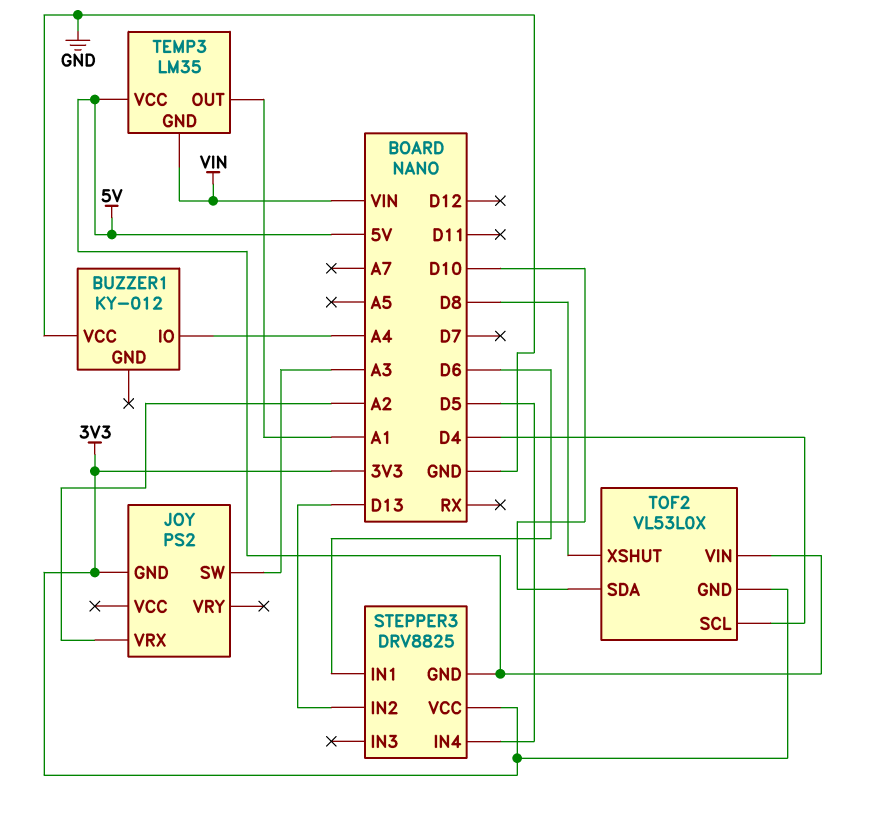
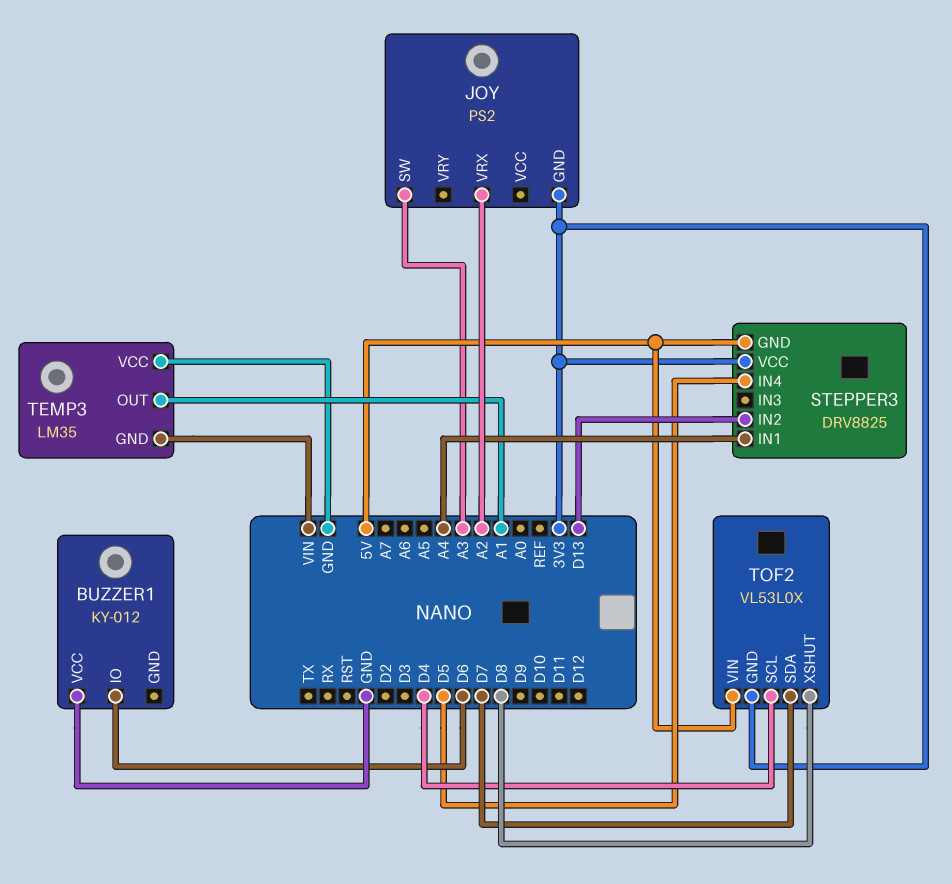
BUZZER1 pin IO: A4 -> D6
STEPPER3 pin IN1: D6 -> A4
TEMP3 pin VCC: 5V -> GND
TOF2 pin SDA: D10 -> D7

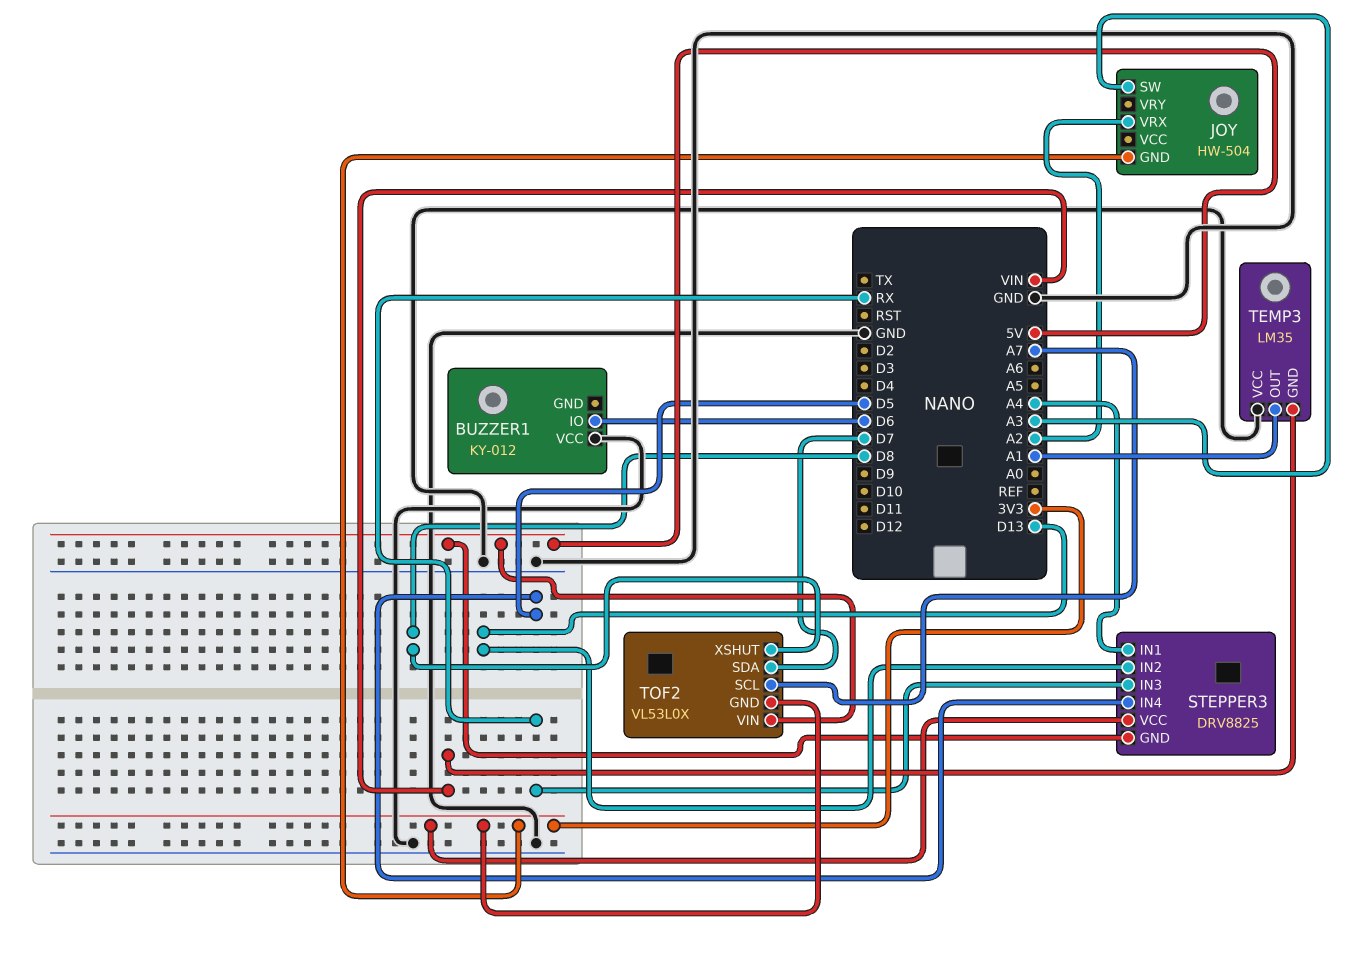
JOY: PS2 -> HW-504
STEPPER3 pin IN3: none -> RX
TOF2 pin SCL: D4 -> A7

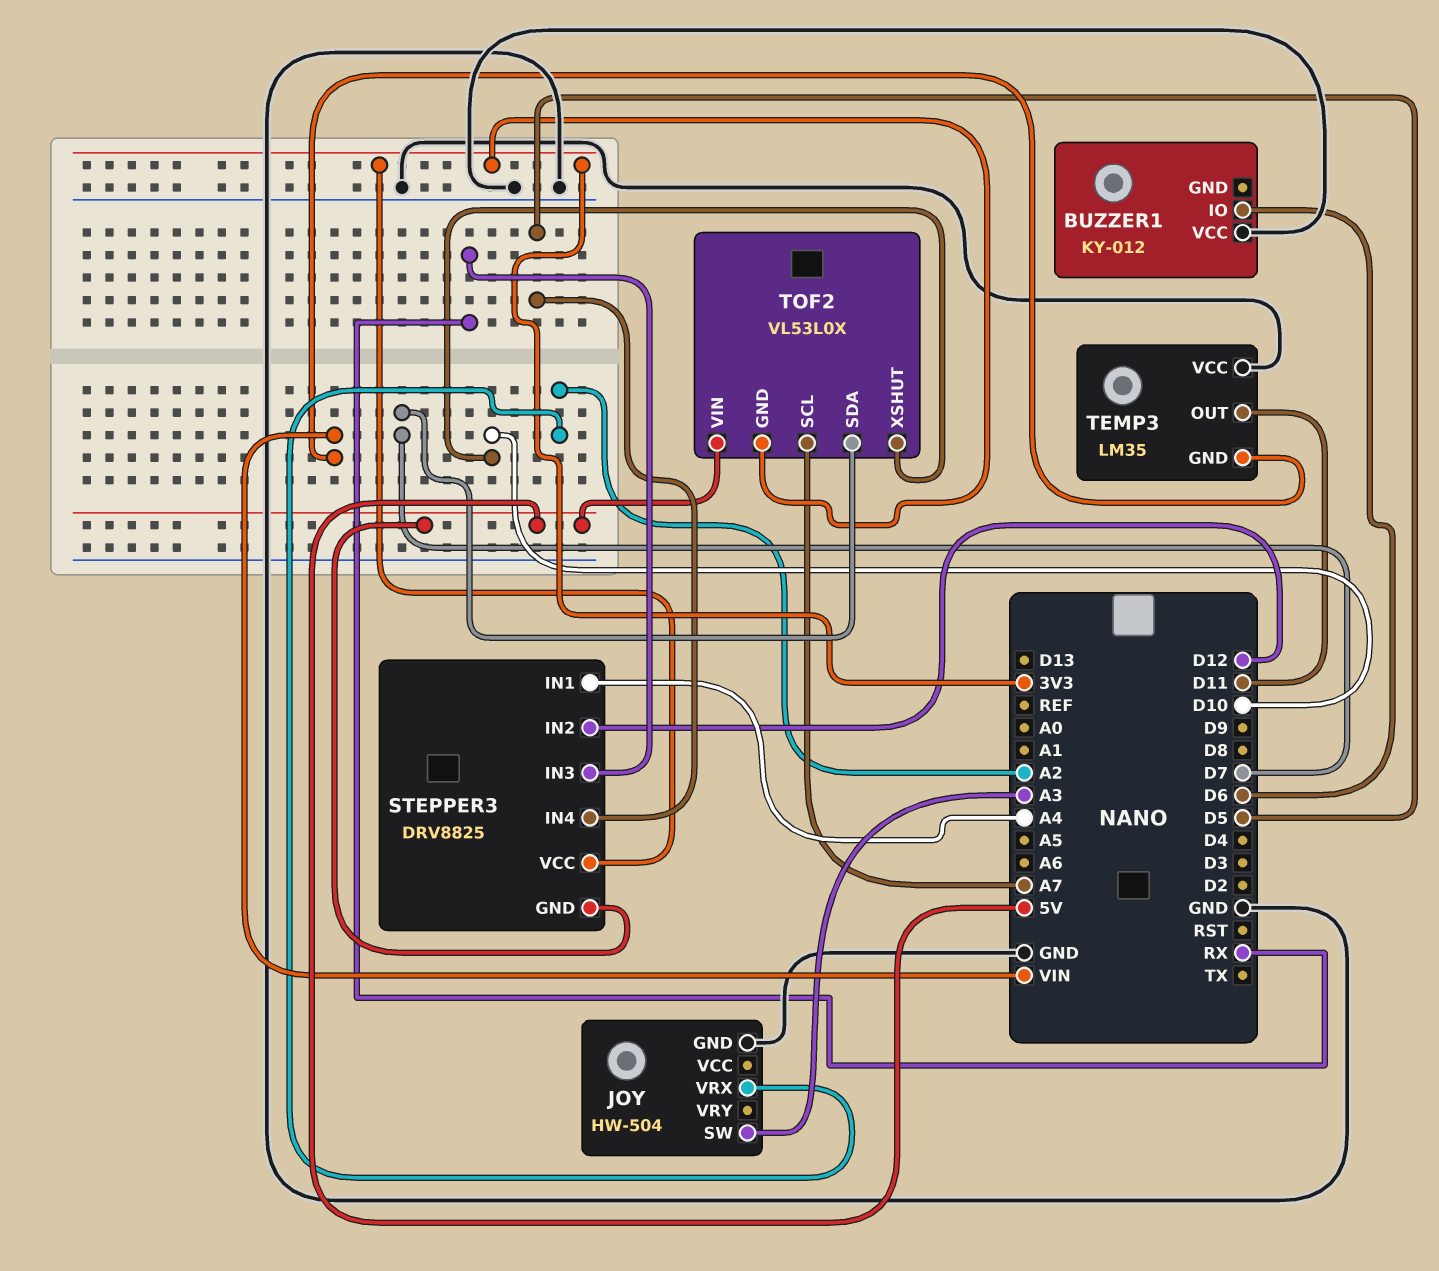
JOY pin GND: 3V3 -> GND
STEPPER3 pin IN2: D13 -> D12
TEMP3 pin OUT: A1 -> D11
TOF2 pin XSHUT: D8 -> D10

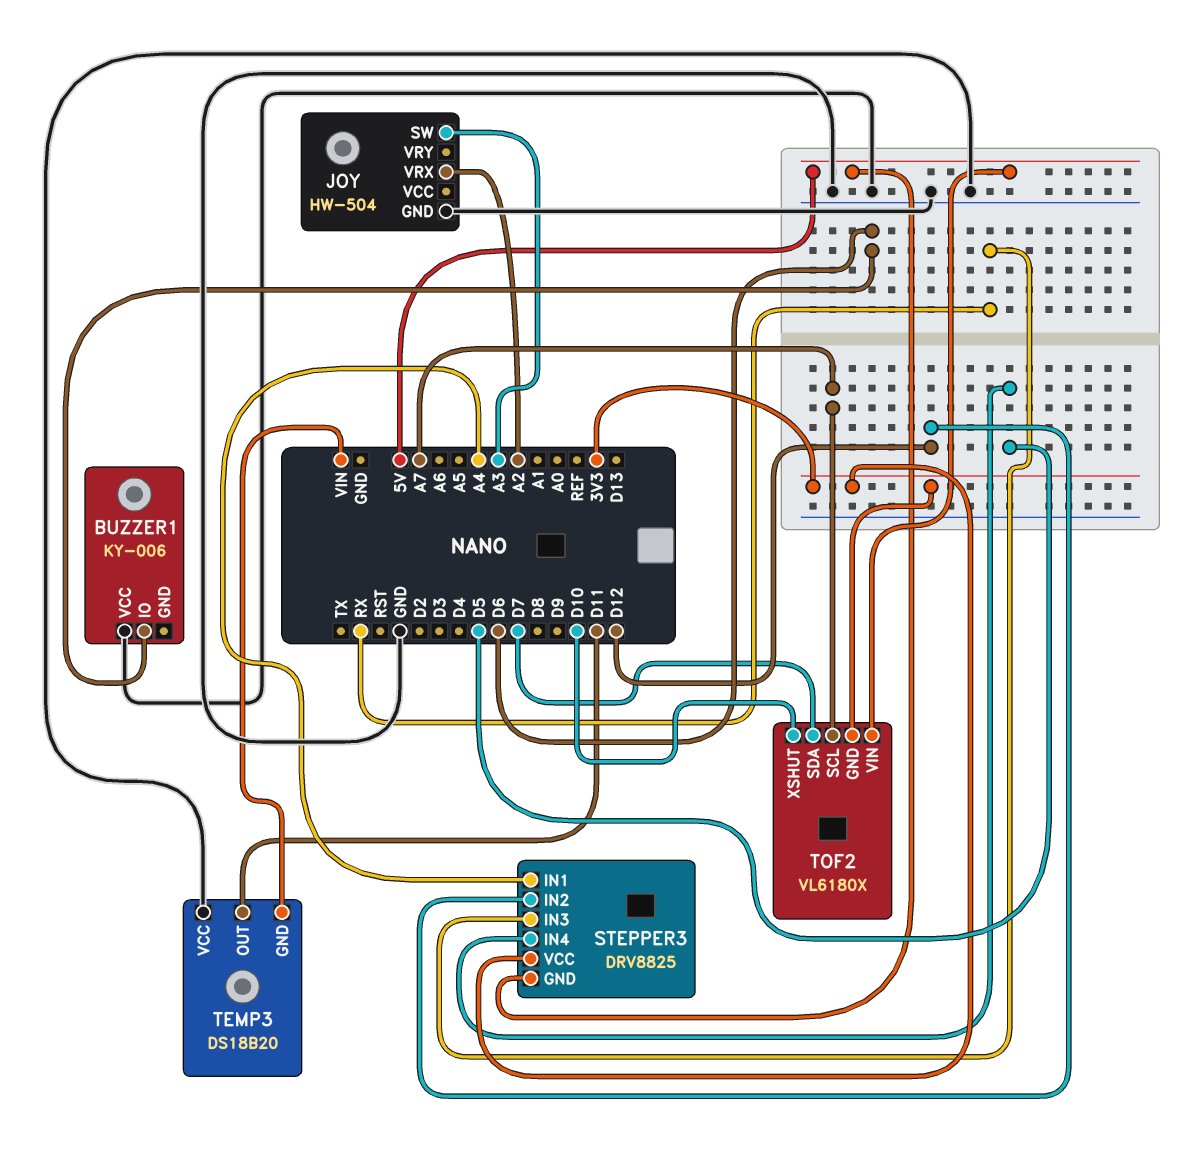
BUZZER1: KY-012 -> KY-006
TEMP3: LM35 -> DS18B20
TOF2: VL53L0X -> VL6180X

